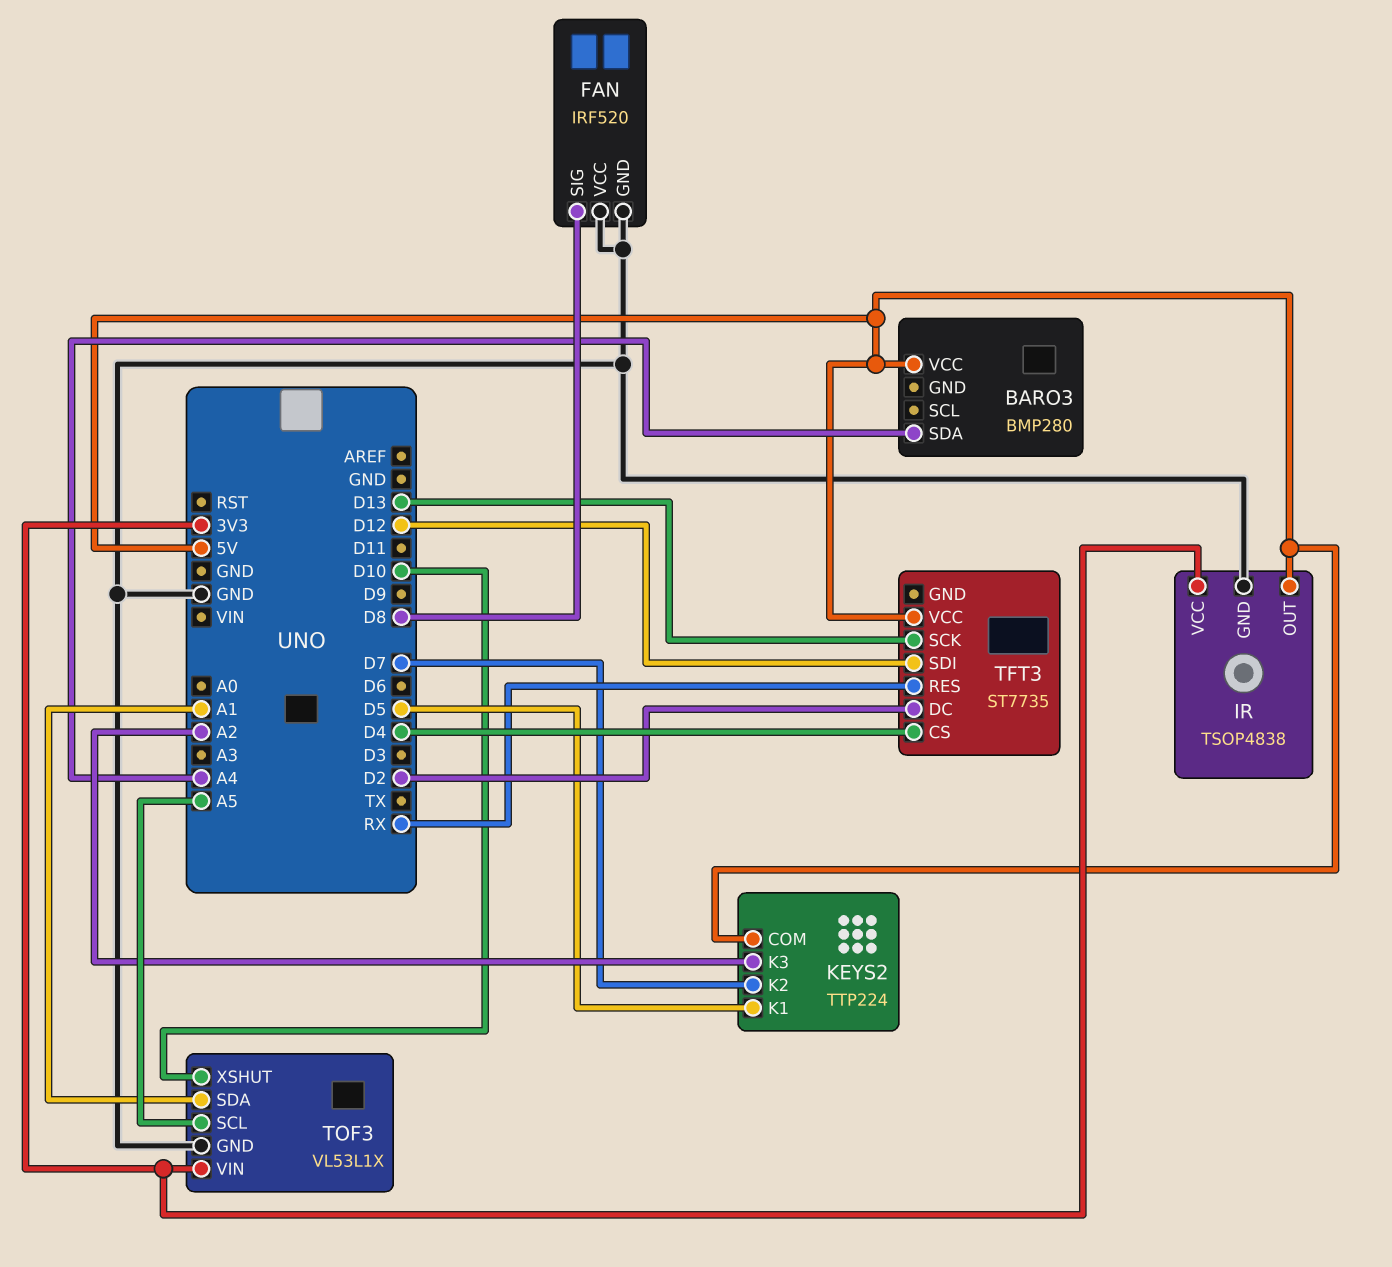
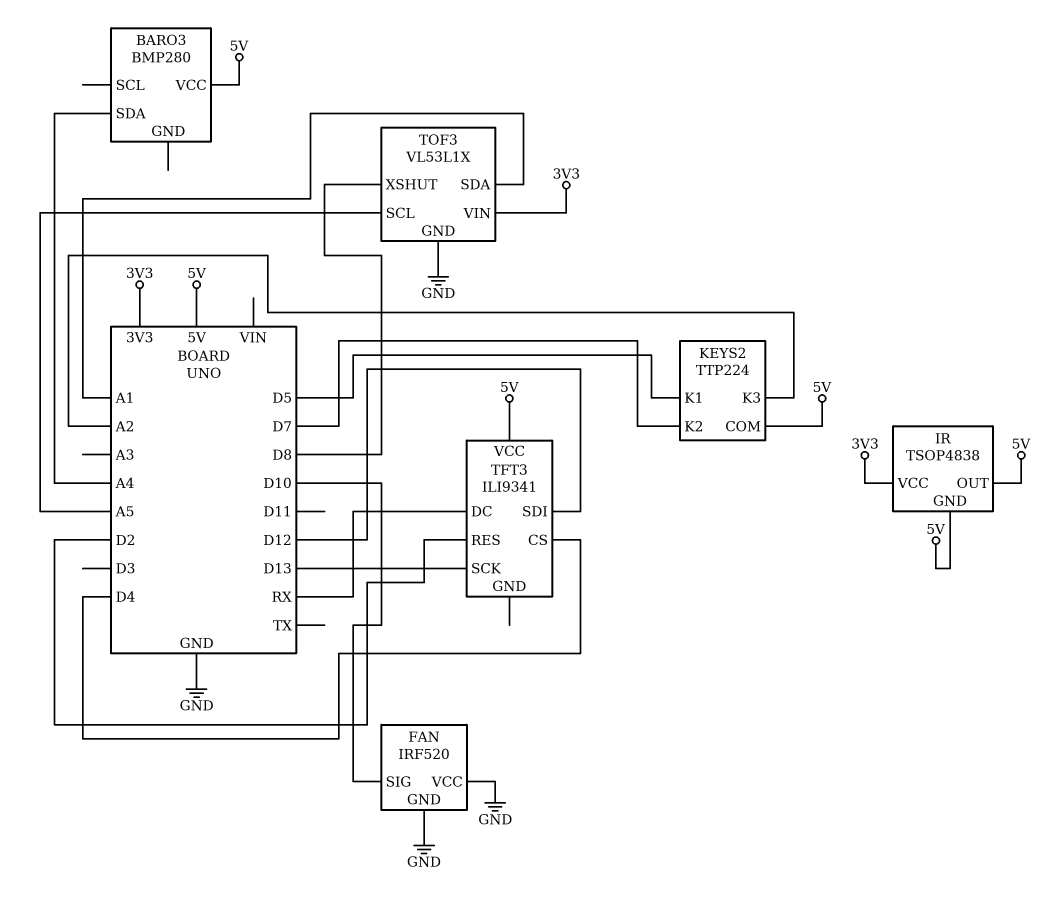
FAN pin SIG: D8 -> D10
IR pin GND: GND -> 5V
TFT3: ST7735 -> ILI9341
TFT3 pin DC: D2 -> RX
TFT3 pin RES: RX -> D2
TOF3 pin XSHUT: D10 -> D8

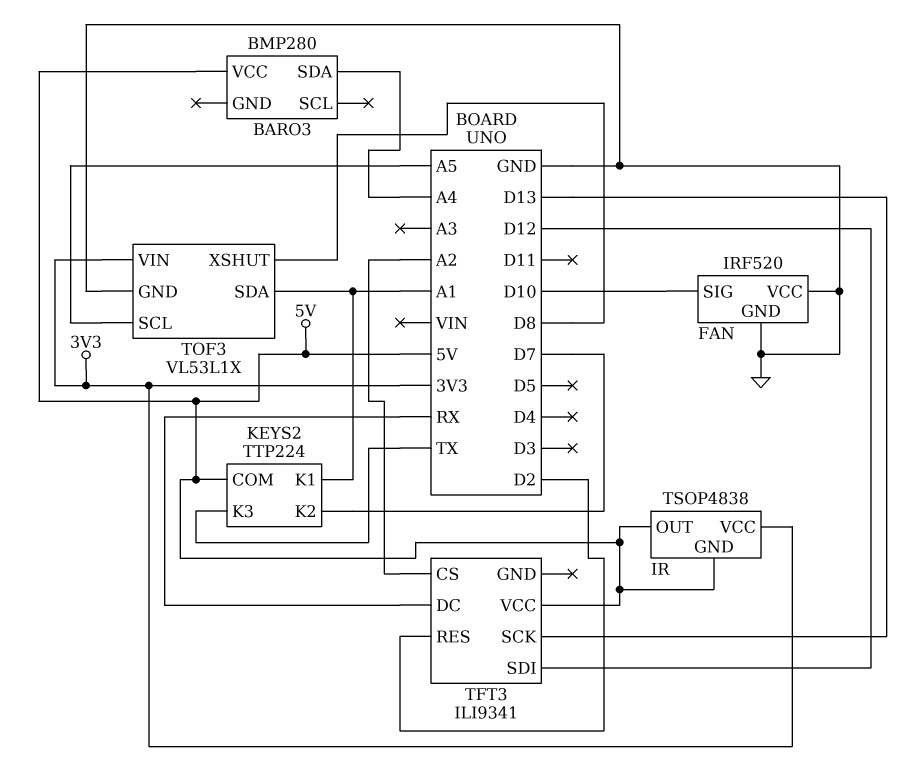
KEYS2 pin K1: D5 -> A1
KEYS2 pin K3: A2 -> TX
TFT3 pin CS: D4 -> A2

